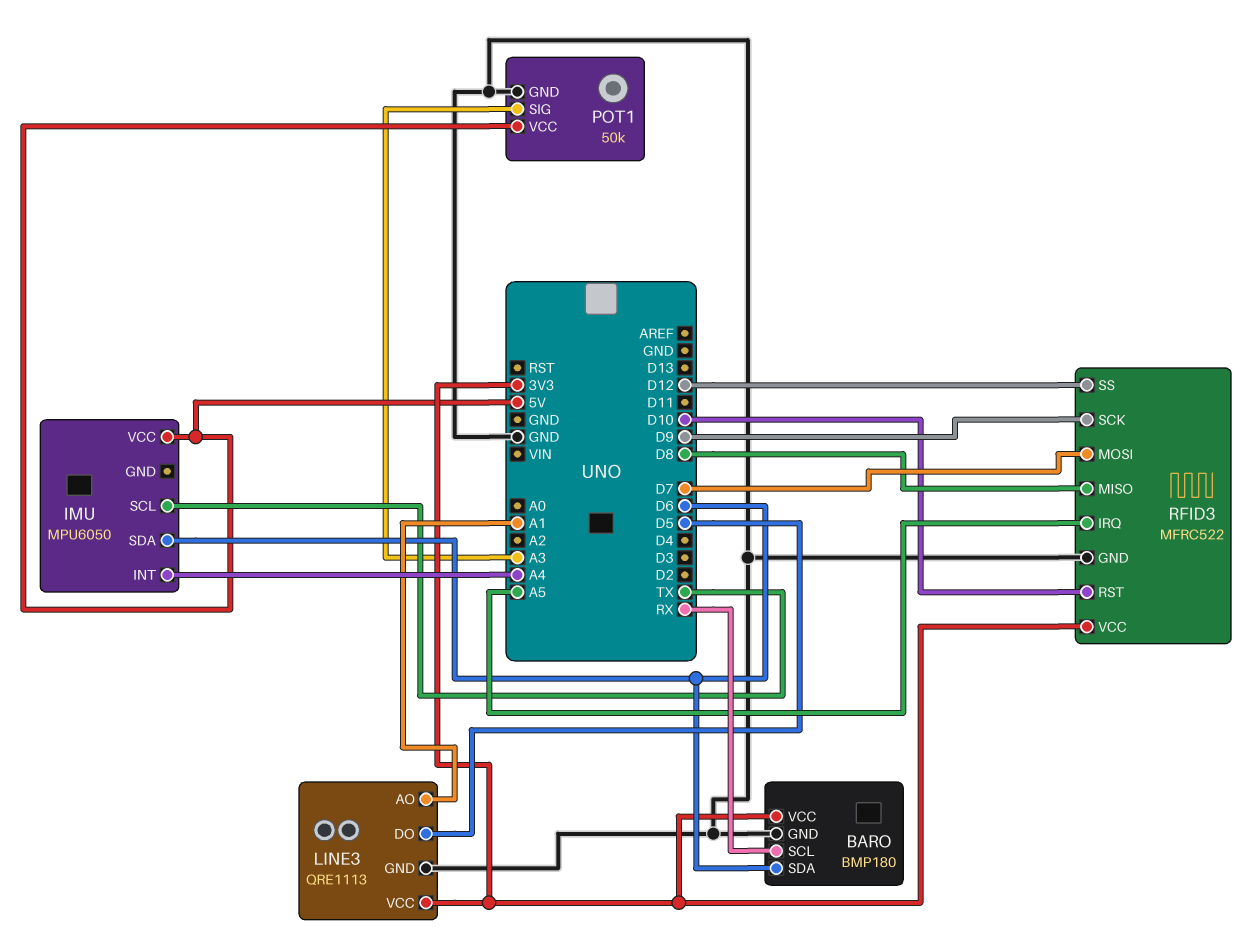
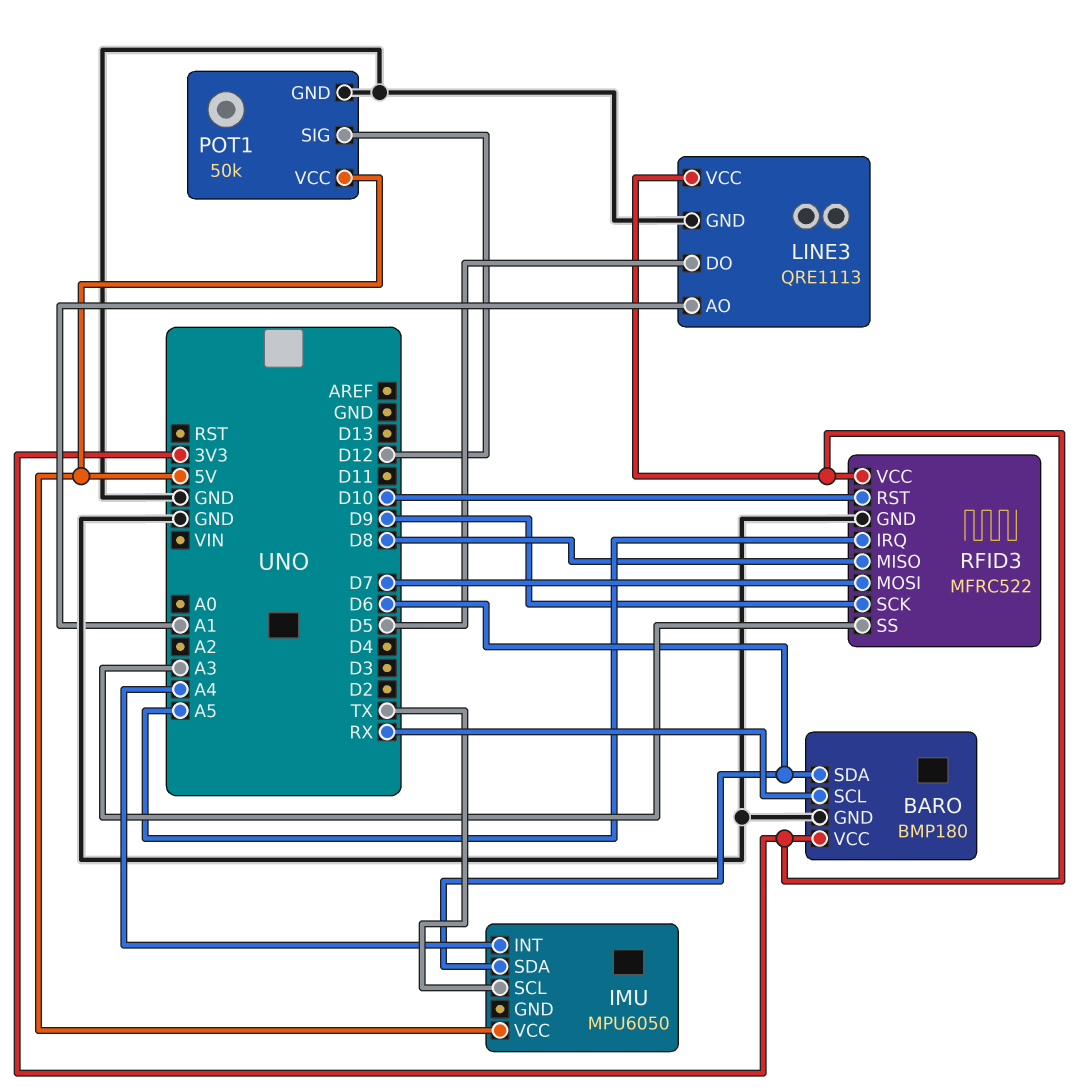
POT1 pin SIG: A3 -> D12
RFID3 pin SS: D12 -> A3

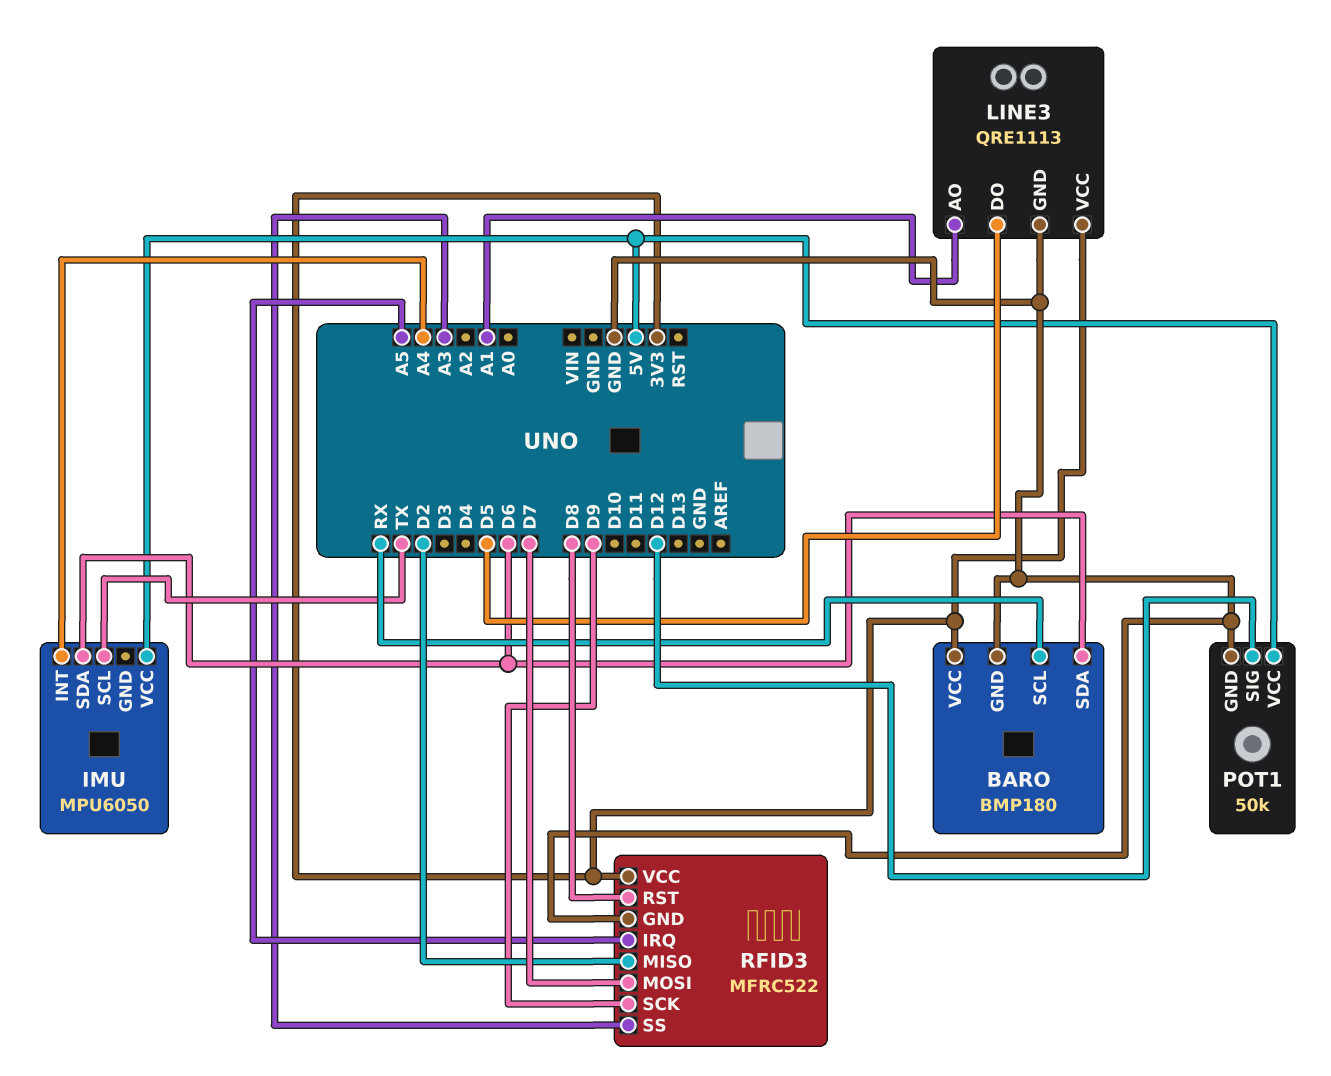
RFID3 pin MISO: D8 -> D2
RFID3 pin RST: D10 -> D8

